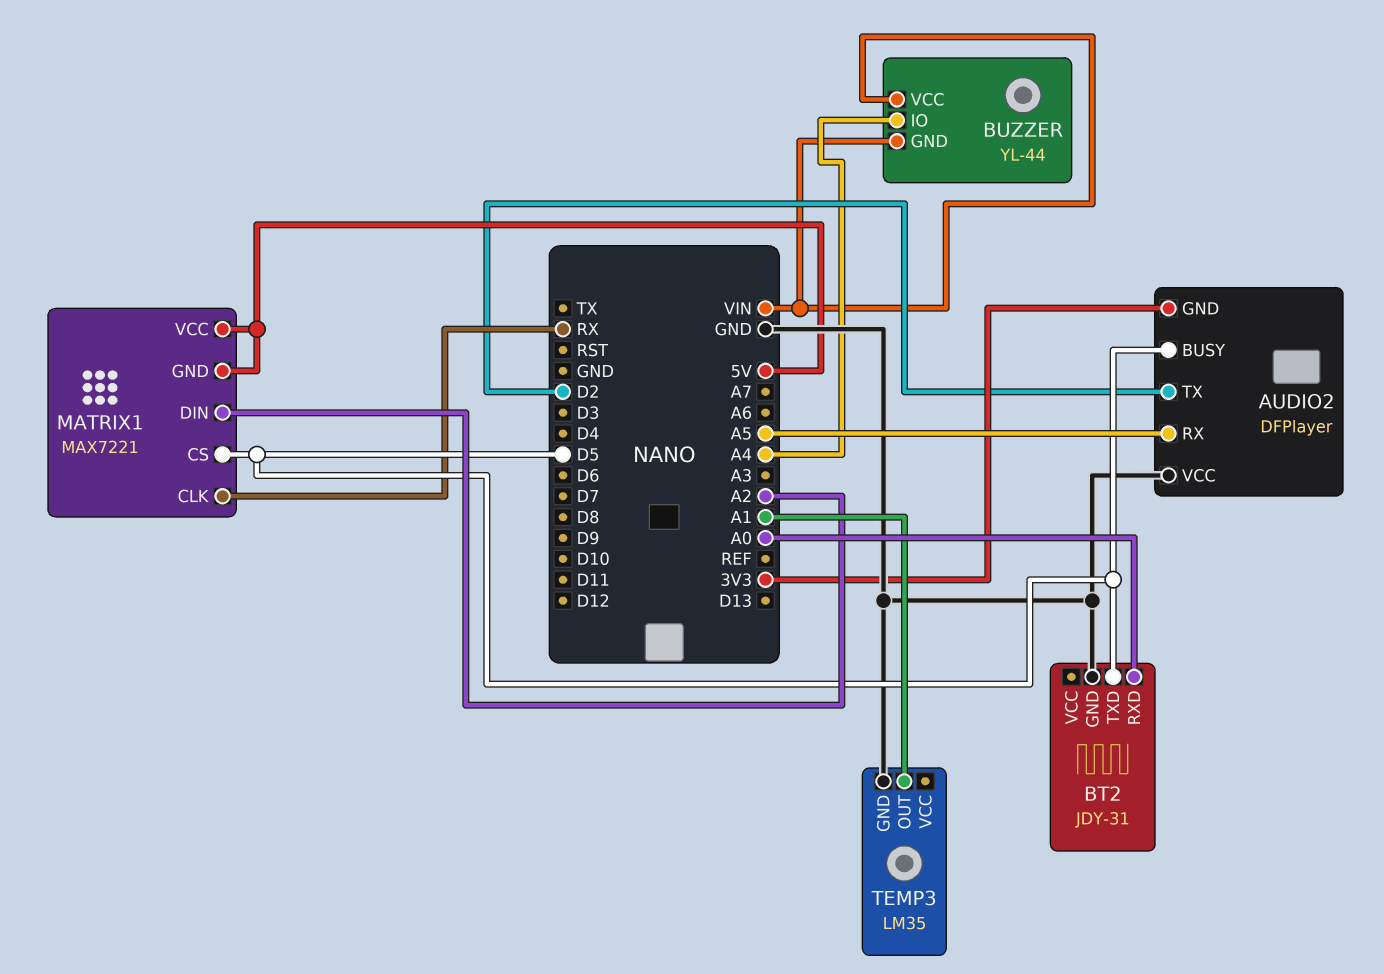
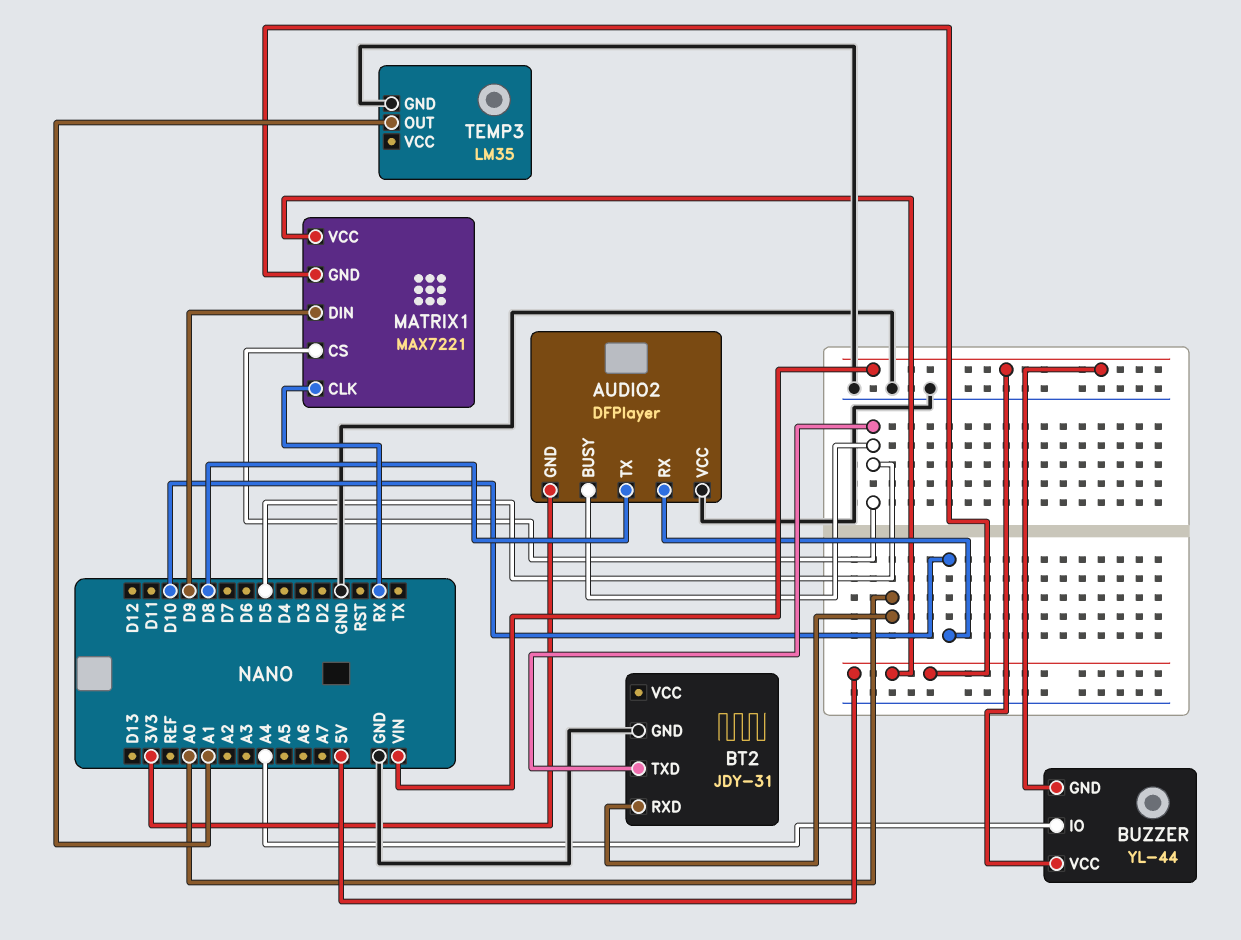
AUDIO2 pin RX: A5 -> D10
AUDIO2 pin TX: D2 -> D8
MATRIX1 pin DIN: A2 -> D9

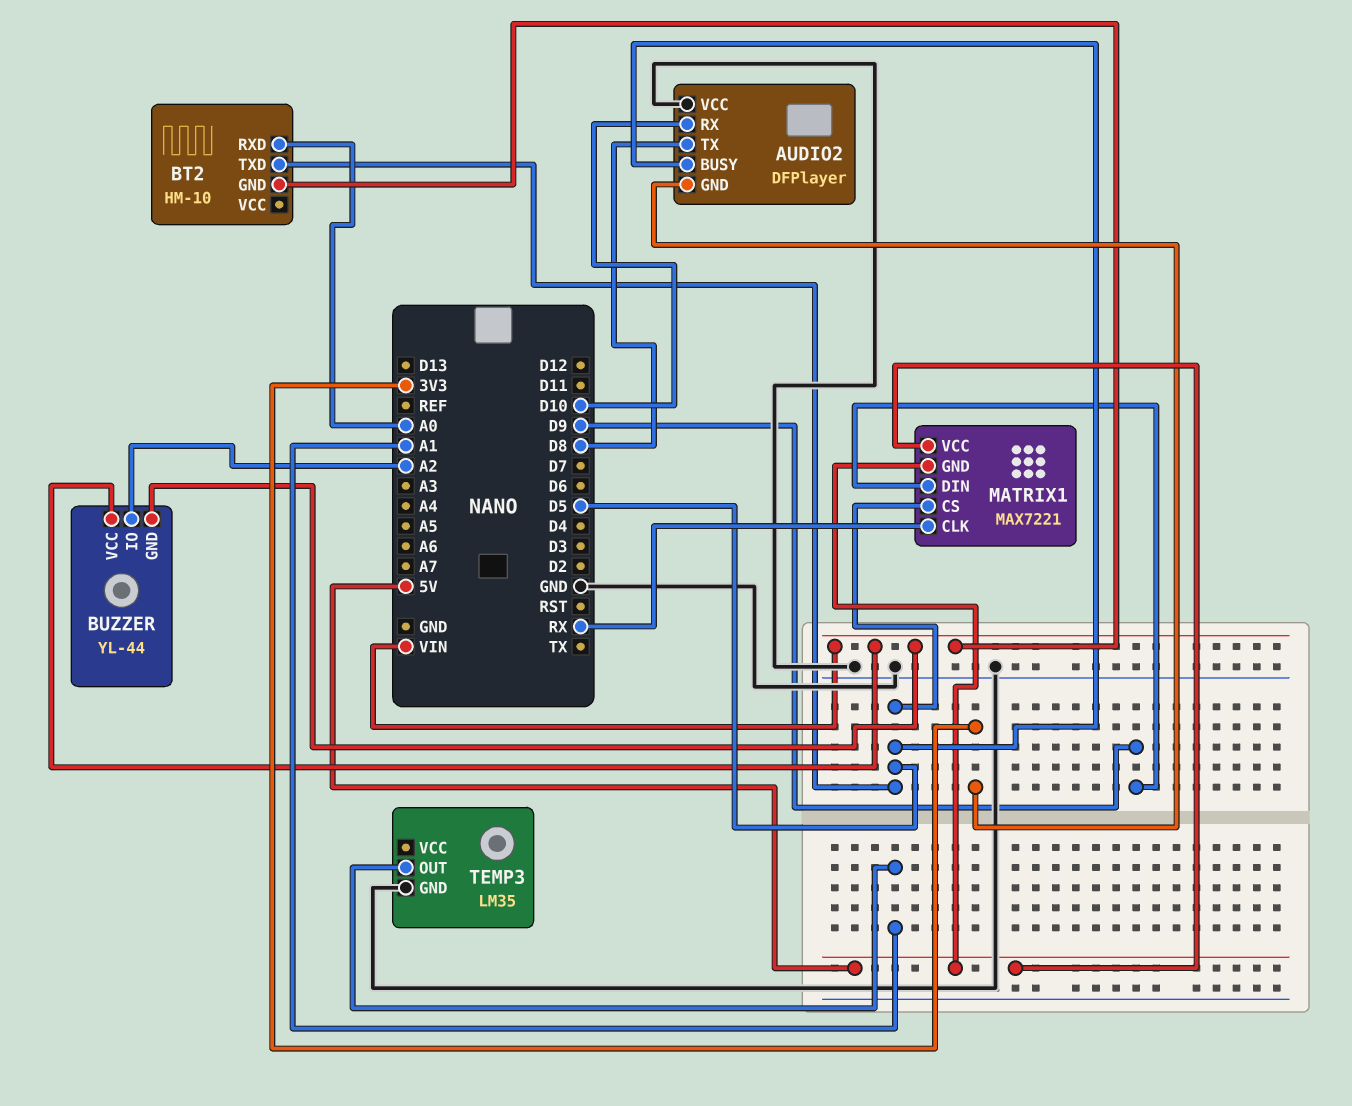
BT2: JDY-31 -> HM-10
BT2 pin GND: GND -> VIN
BUZZER pin IO: A4 -> A2

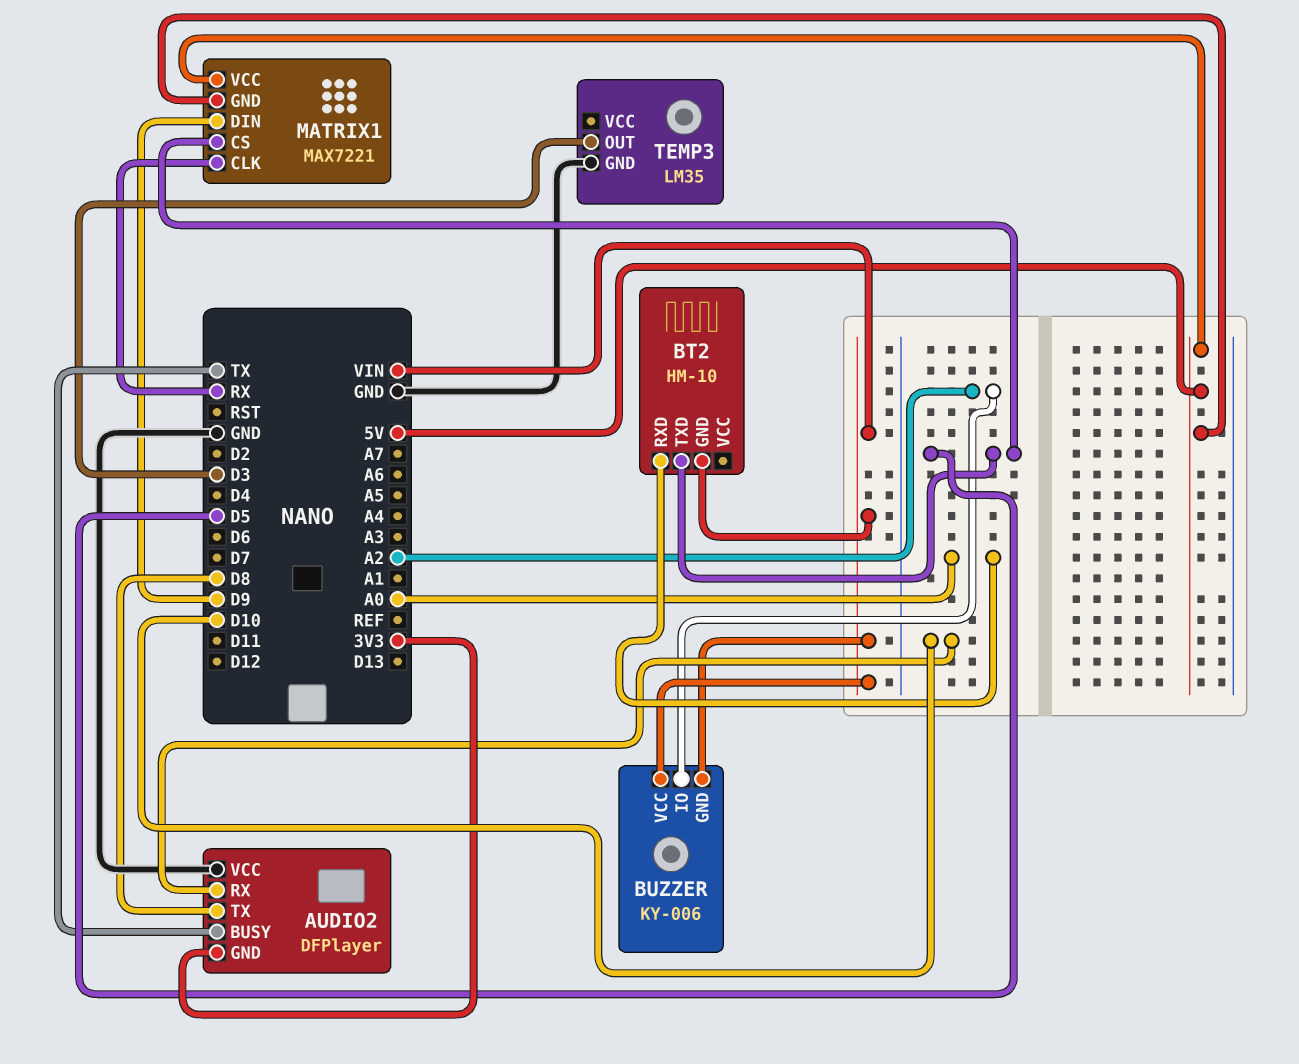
AUDIO2 pin BUSY: D5 -> TX
BUZZER: YL-44 -> KY-006
TEMP3 pin OUT: A1 -> D3

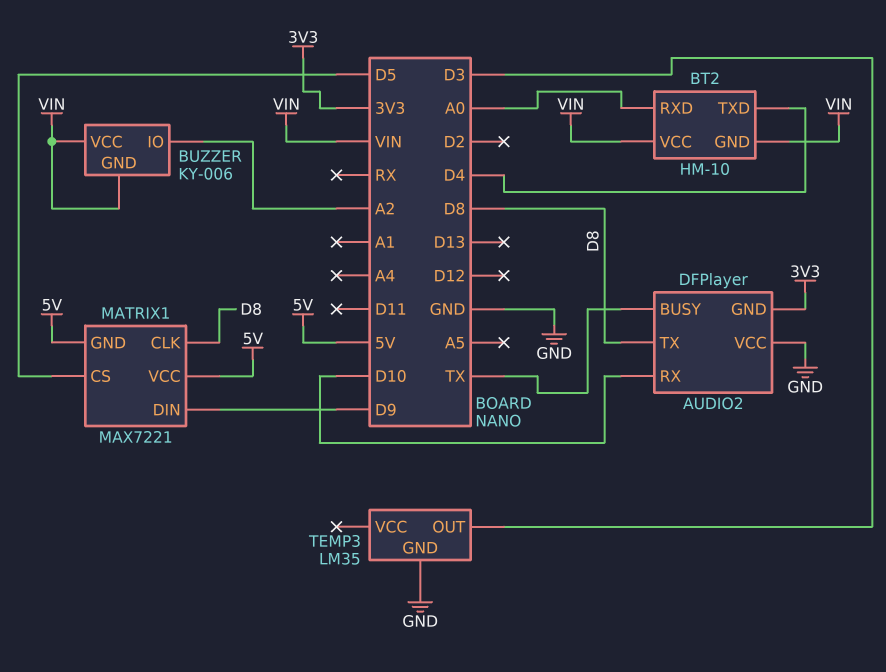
BT2 pin TXD: D5 -> D4
BT2 pin VCC: none -> VIN
MATRIX1 pin CLK: RX -> D8

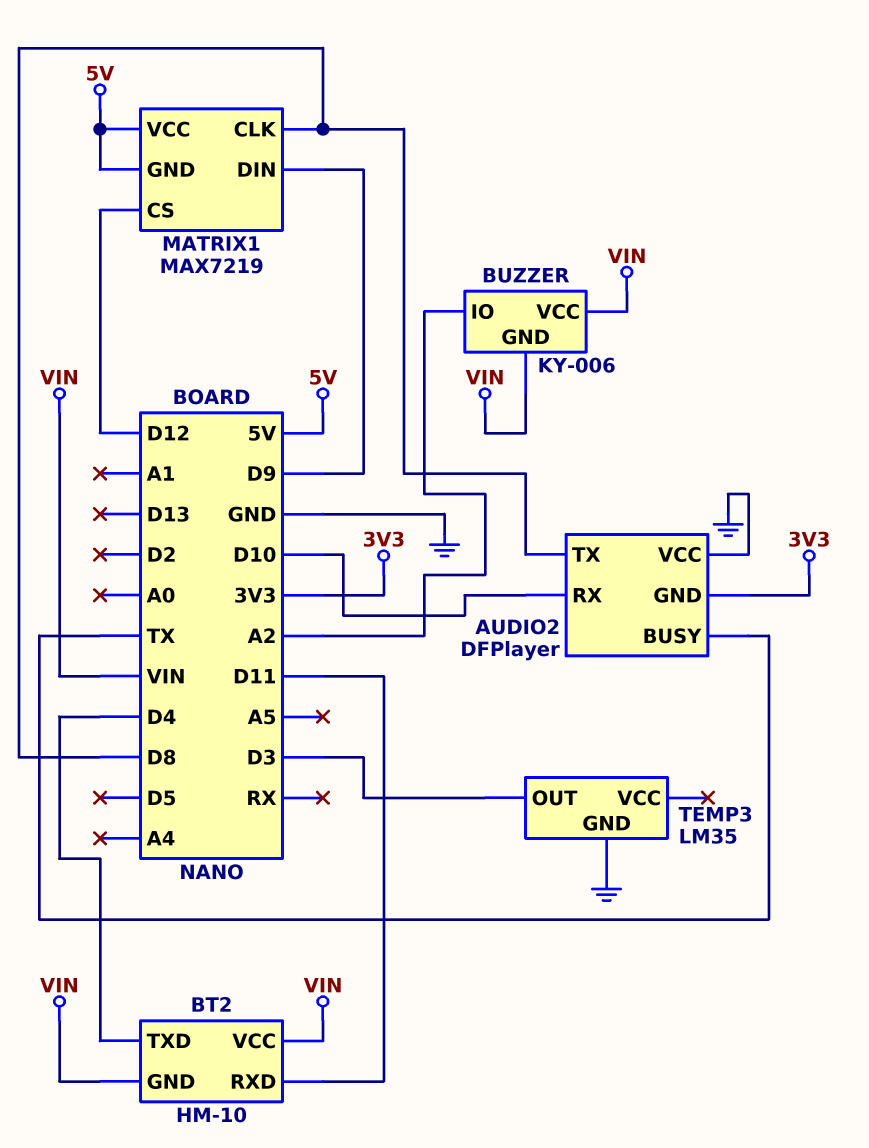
BT2 pin RXD: A0 -> D11
MATRIX1: MAX7221 -> MAX7219
MATRIX1 pin CS: D5 -> D12

